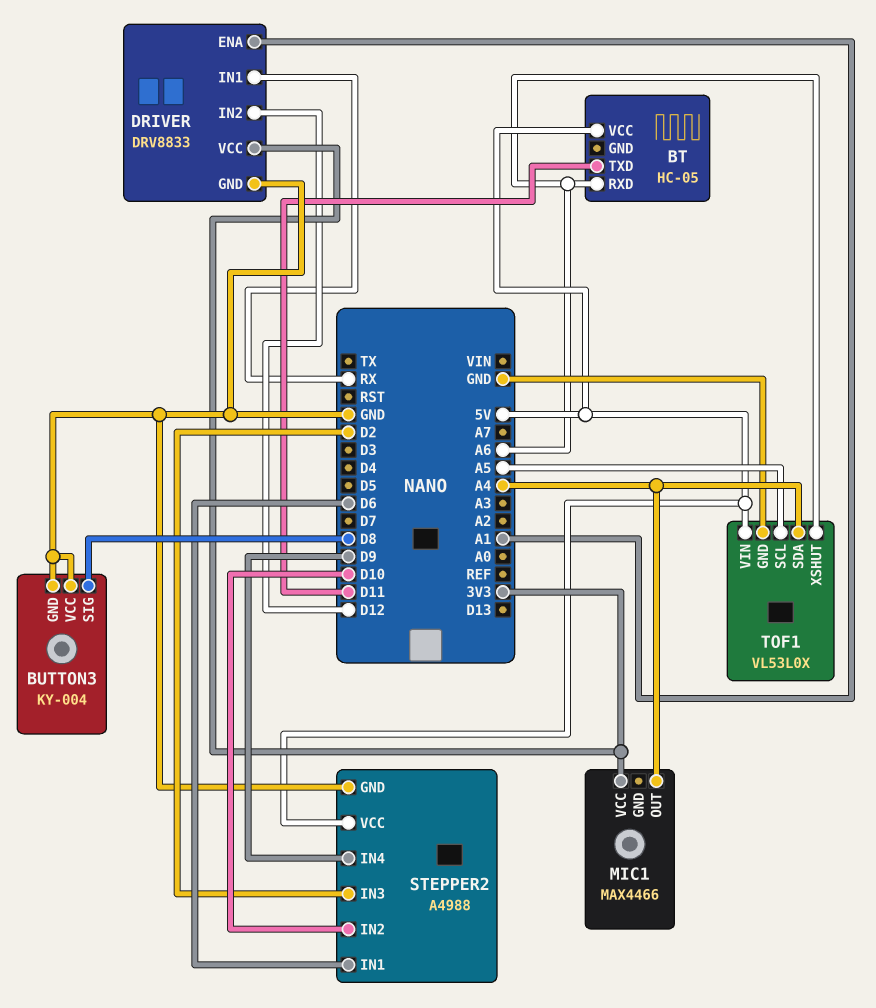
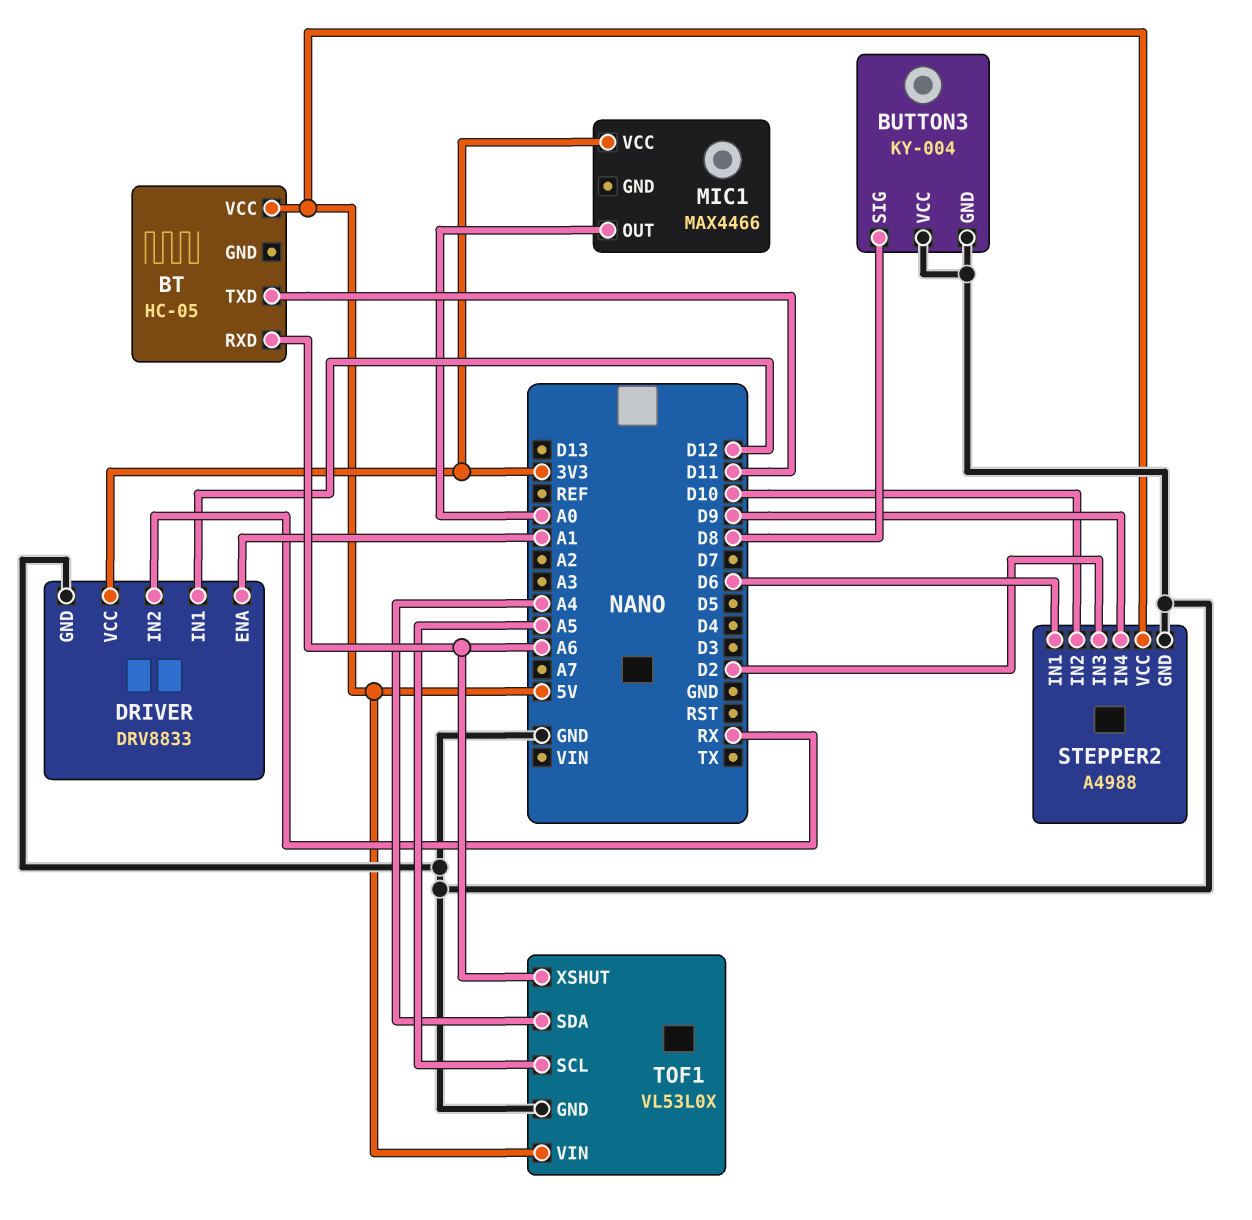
DRIVER pin IN1: RX -> D12
DRIVER pin IN2: D12 -> RX
MIC1 pin OUT: A4 -> A0

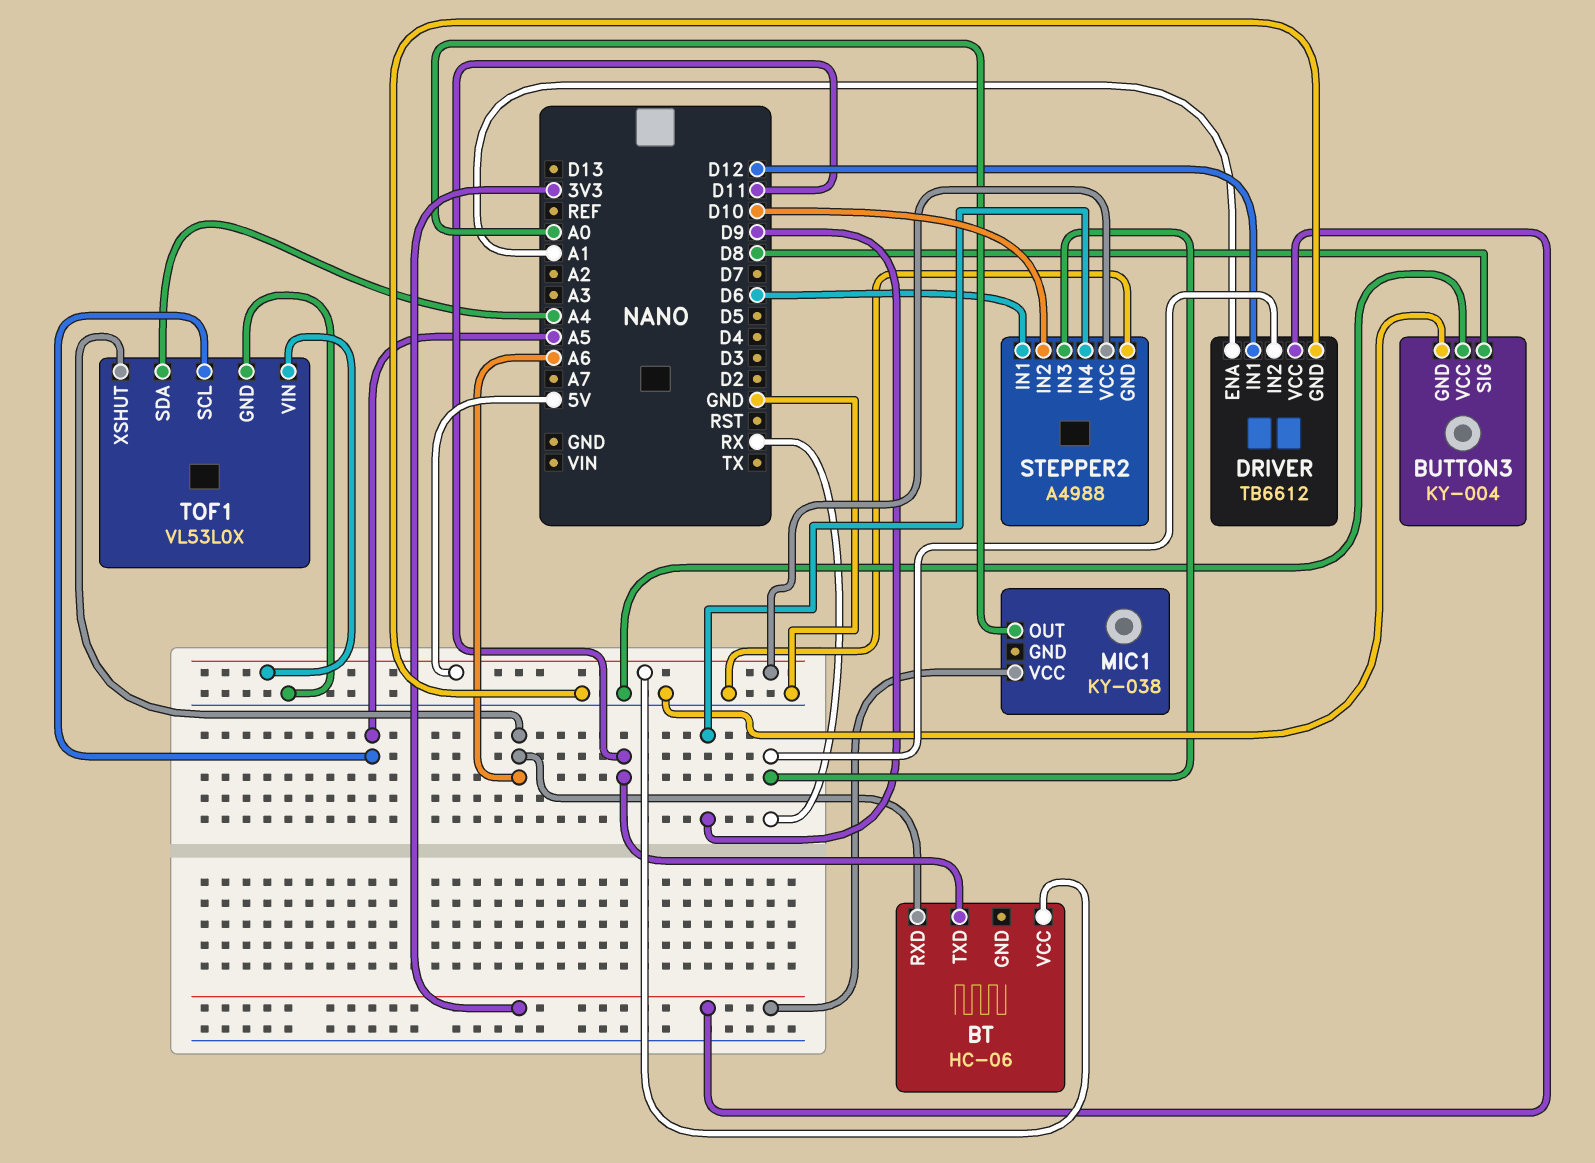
BT: HC-05 -> HC-06
DRIVER: DRV8833 -> TB6612
MIC1: MAX4466 -> KY-038
STEPPER2 pin IN3: D2 -> RX

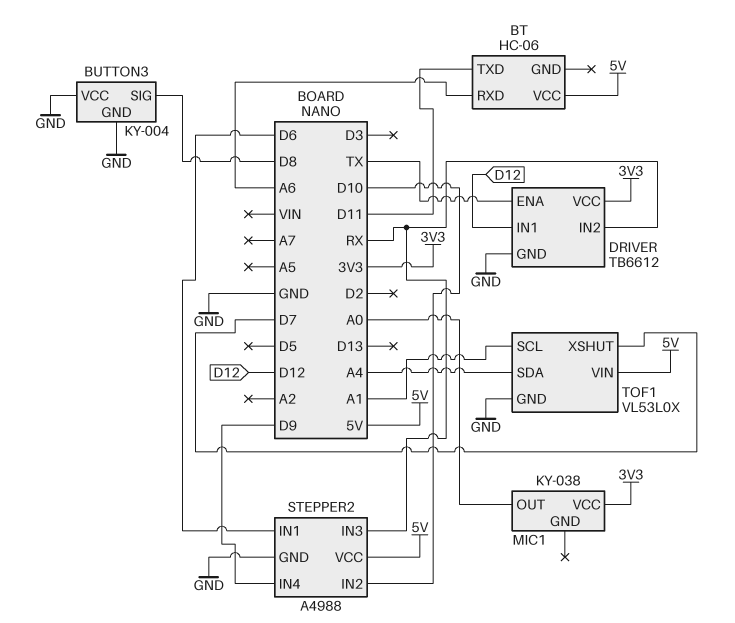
DRIVER pin ENA: A1 -> TX
TOF1 pin SCL: A5 -> A1
TOF1 pin XSHUT: A6 -> D7

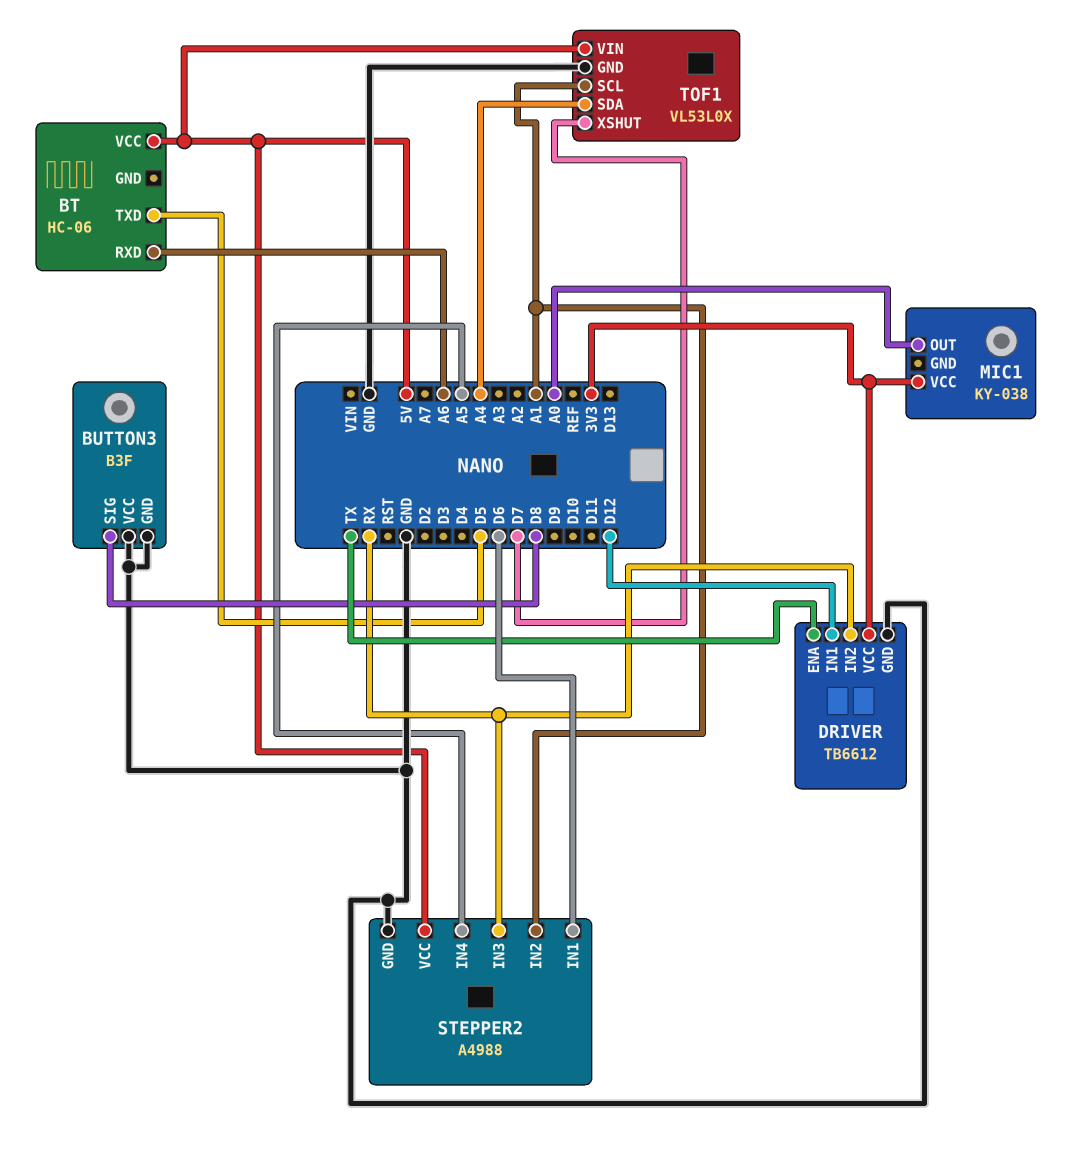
BT pin TXD: D11 -> D5
BUTTON3: KY-004 -> B3F
STEPPER2 pin IN2: D10 -> A1
STEPPER2 pin IN4: D9 -> A5

